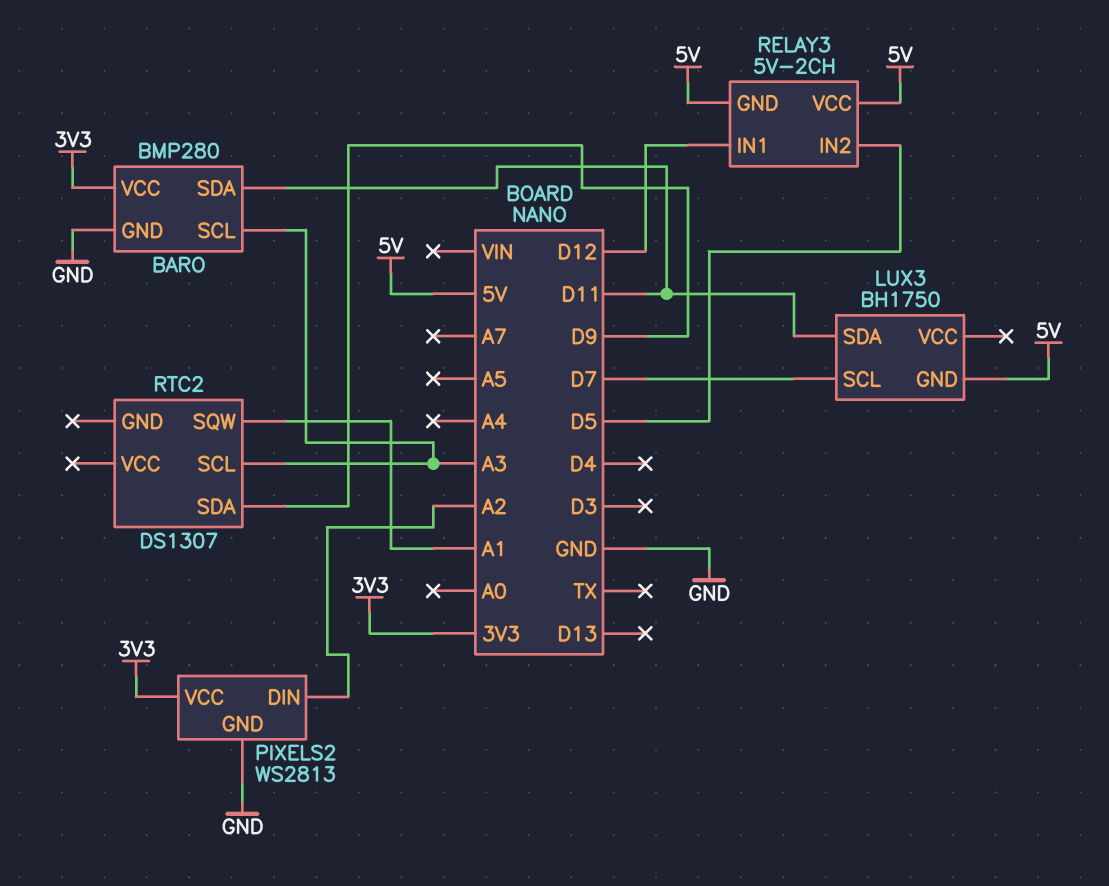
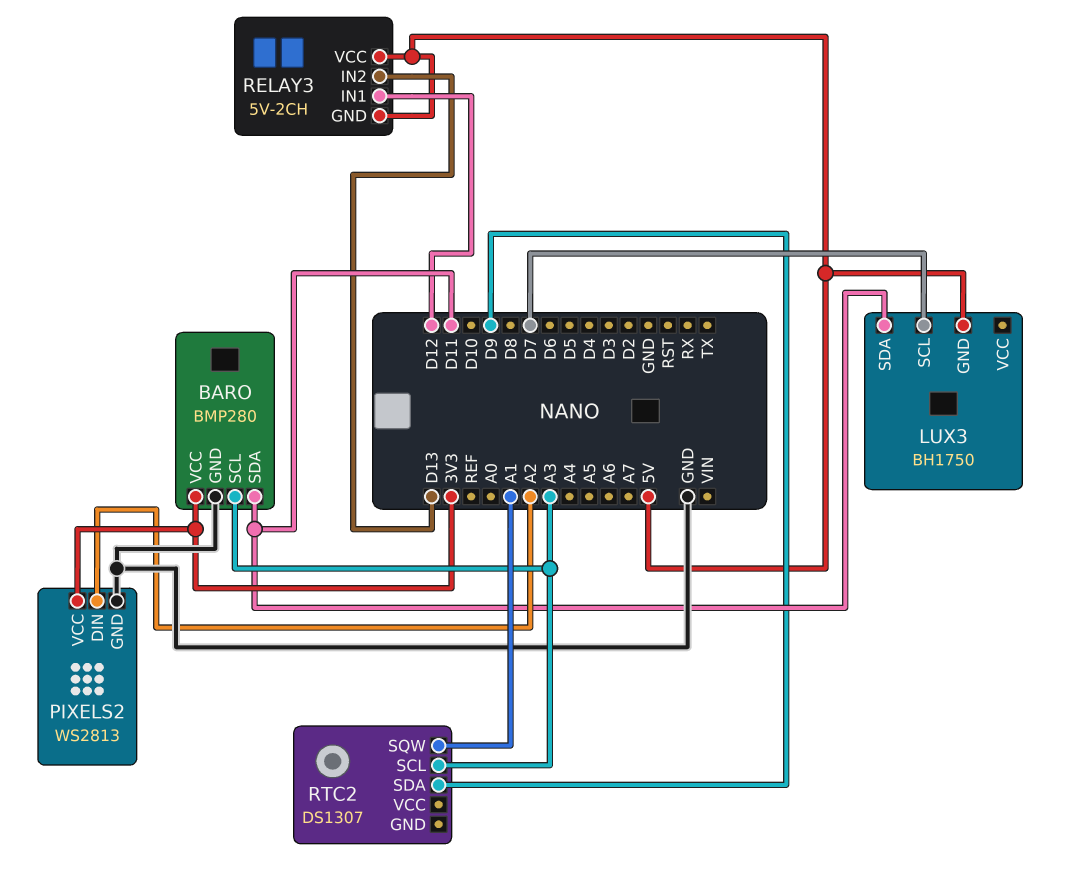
RELAY3 pin IN2: D5 -> D13

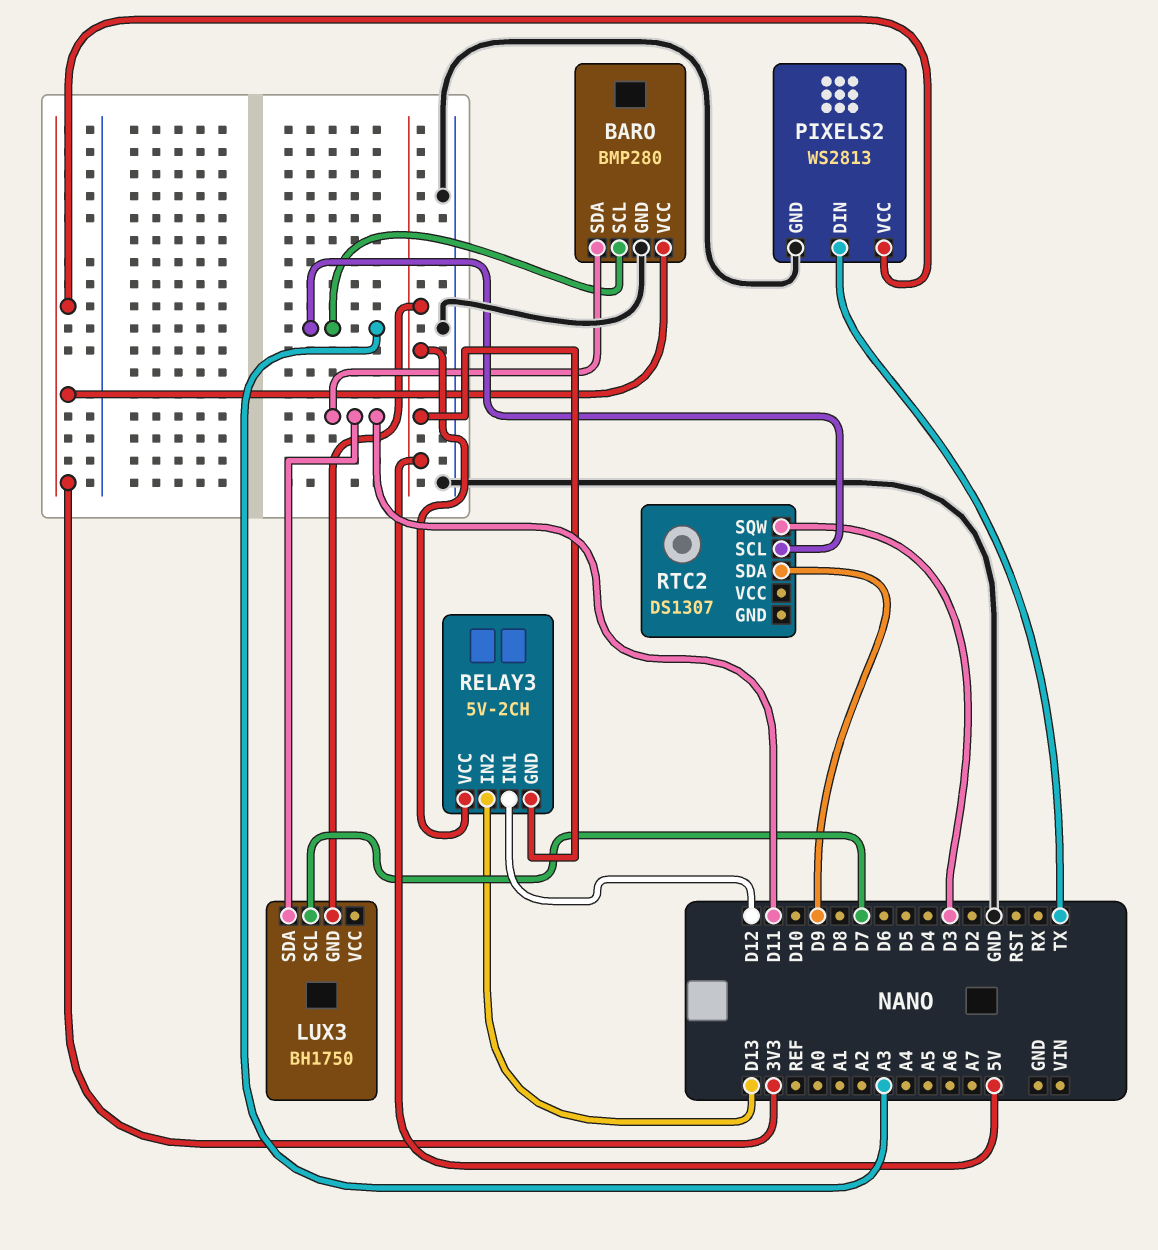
PIXELS2 pin DIN: A2 -> TX
RTC2 pin SQW: A1 -> D3

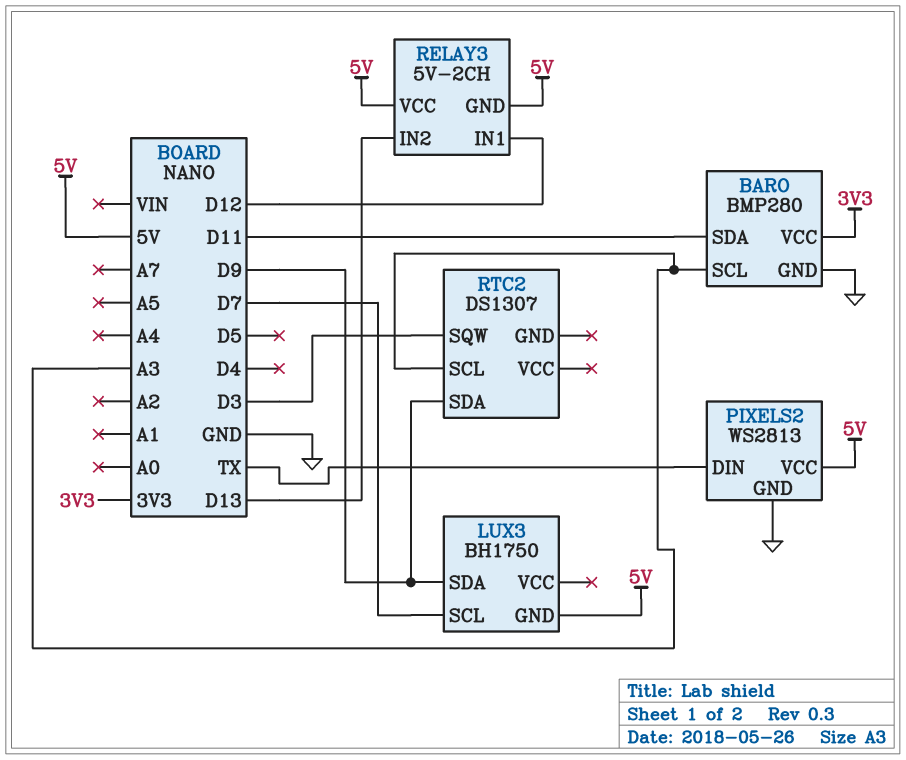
LUX3 pin SDA: D11 -> D9
PIXELS2 pin VCC: 3V3 -> 5V

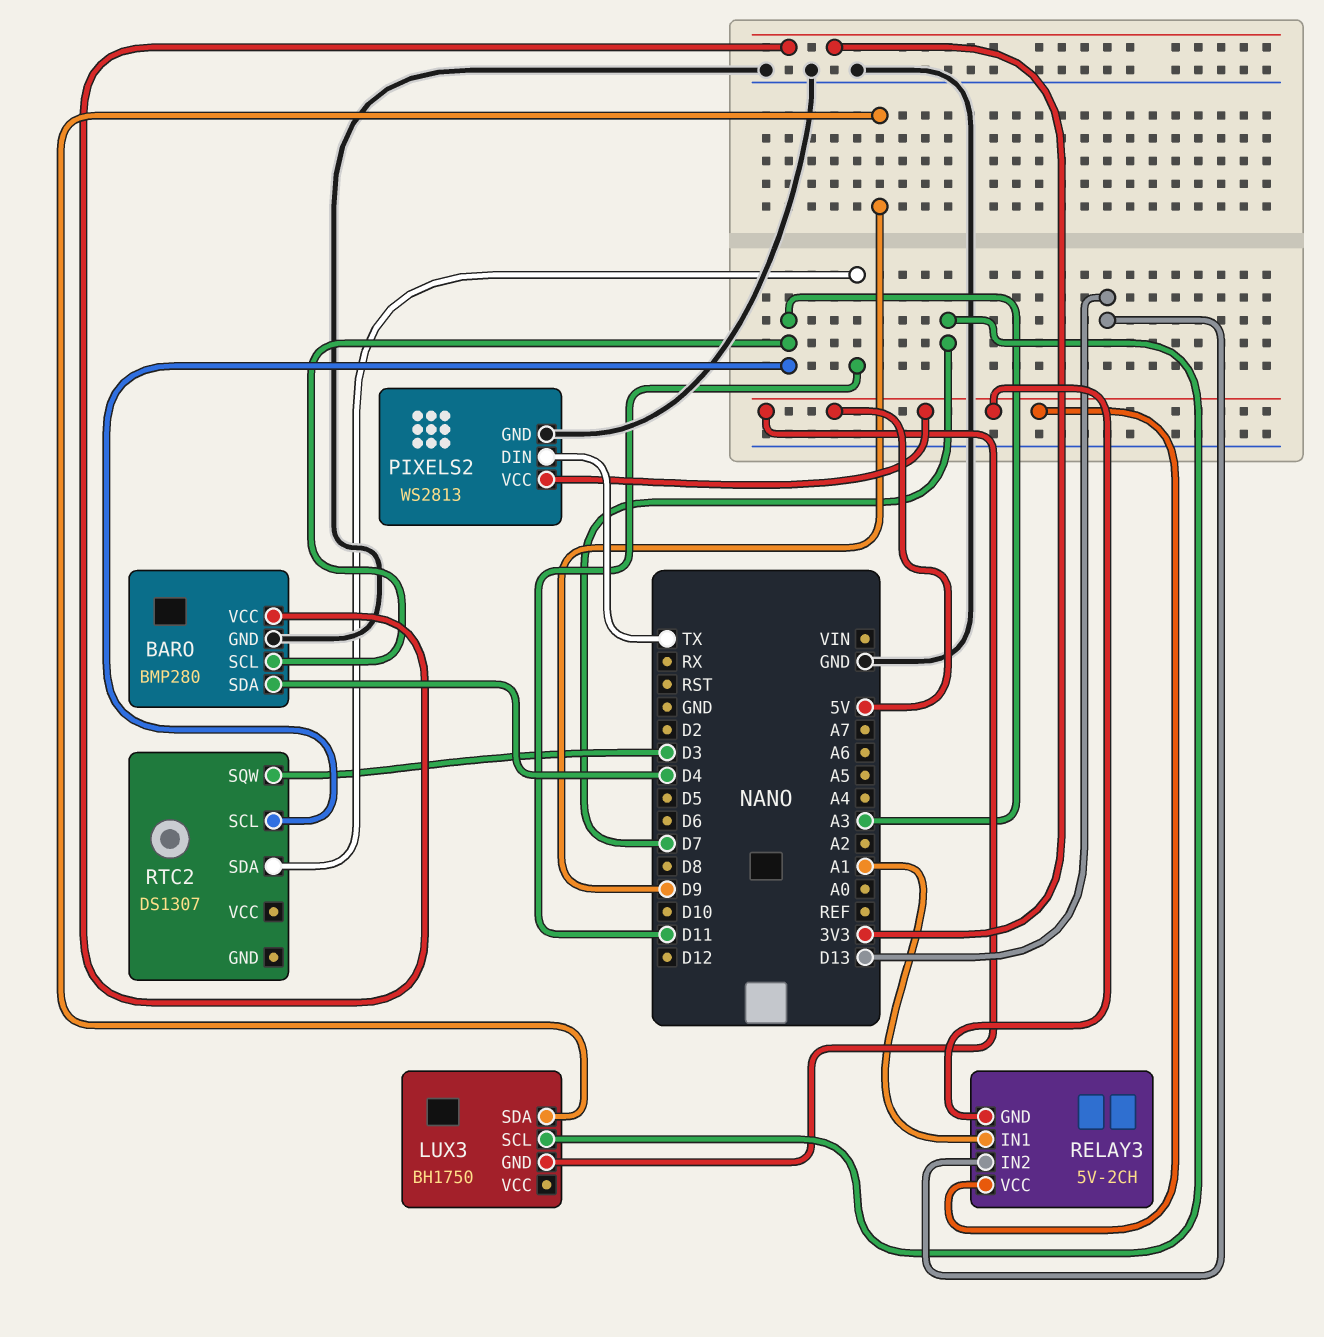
BARO pin SDA: D11 -> D4
RELAY3 pin IN1: D12 -> A1
RTC2 pin SDA: D9 -> D11

